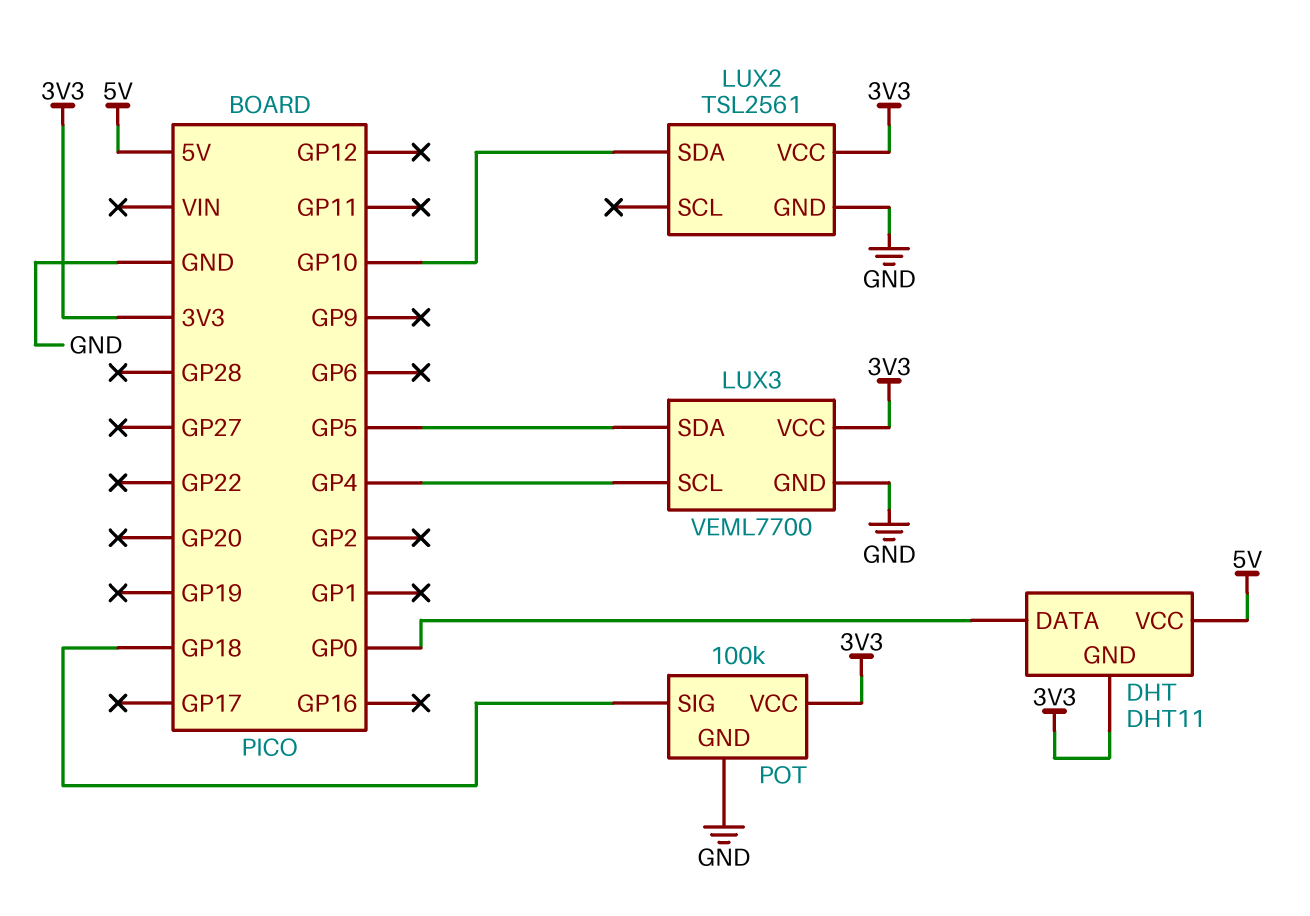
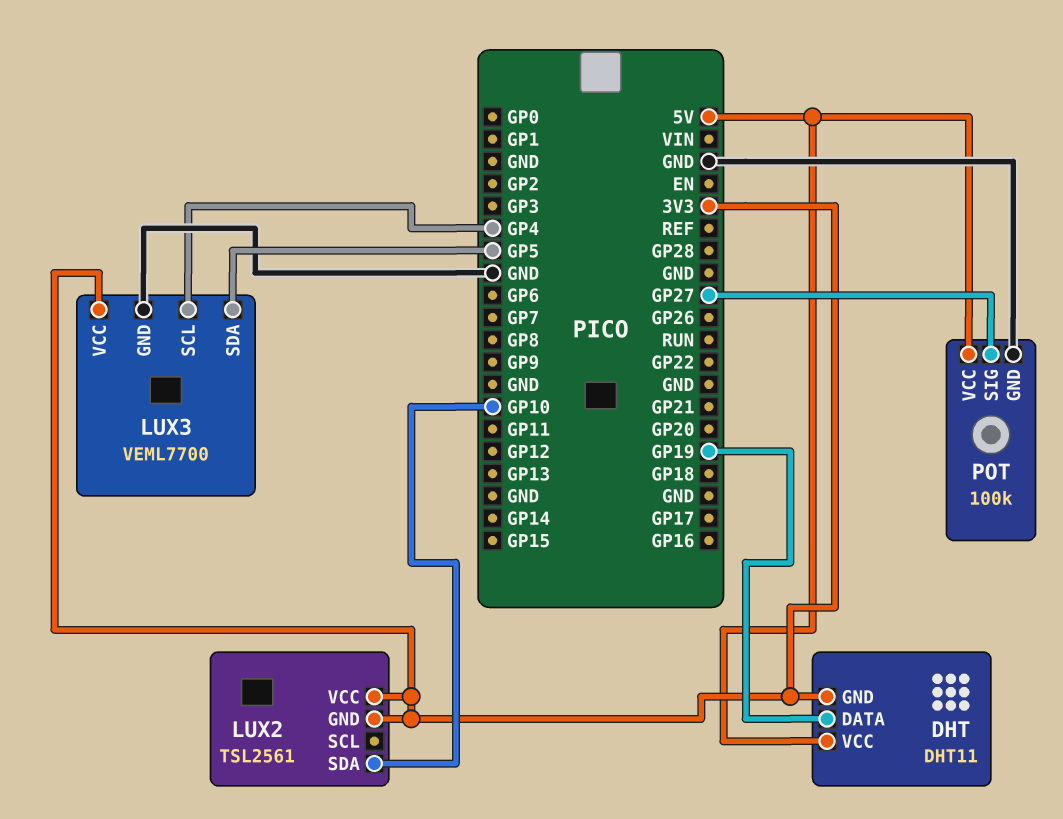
DHT pin DATA: GP0 -> GP19
LUX2 pin GND: GND -> 3V3
POT pin SIG: GP18 -> GP27
POT pin VCC: 3V3 -> 5V

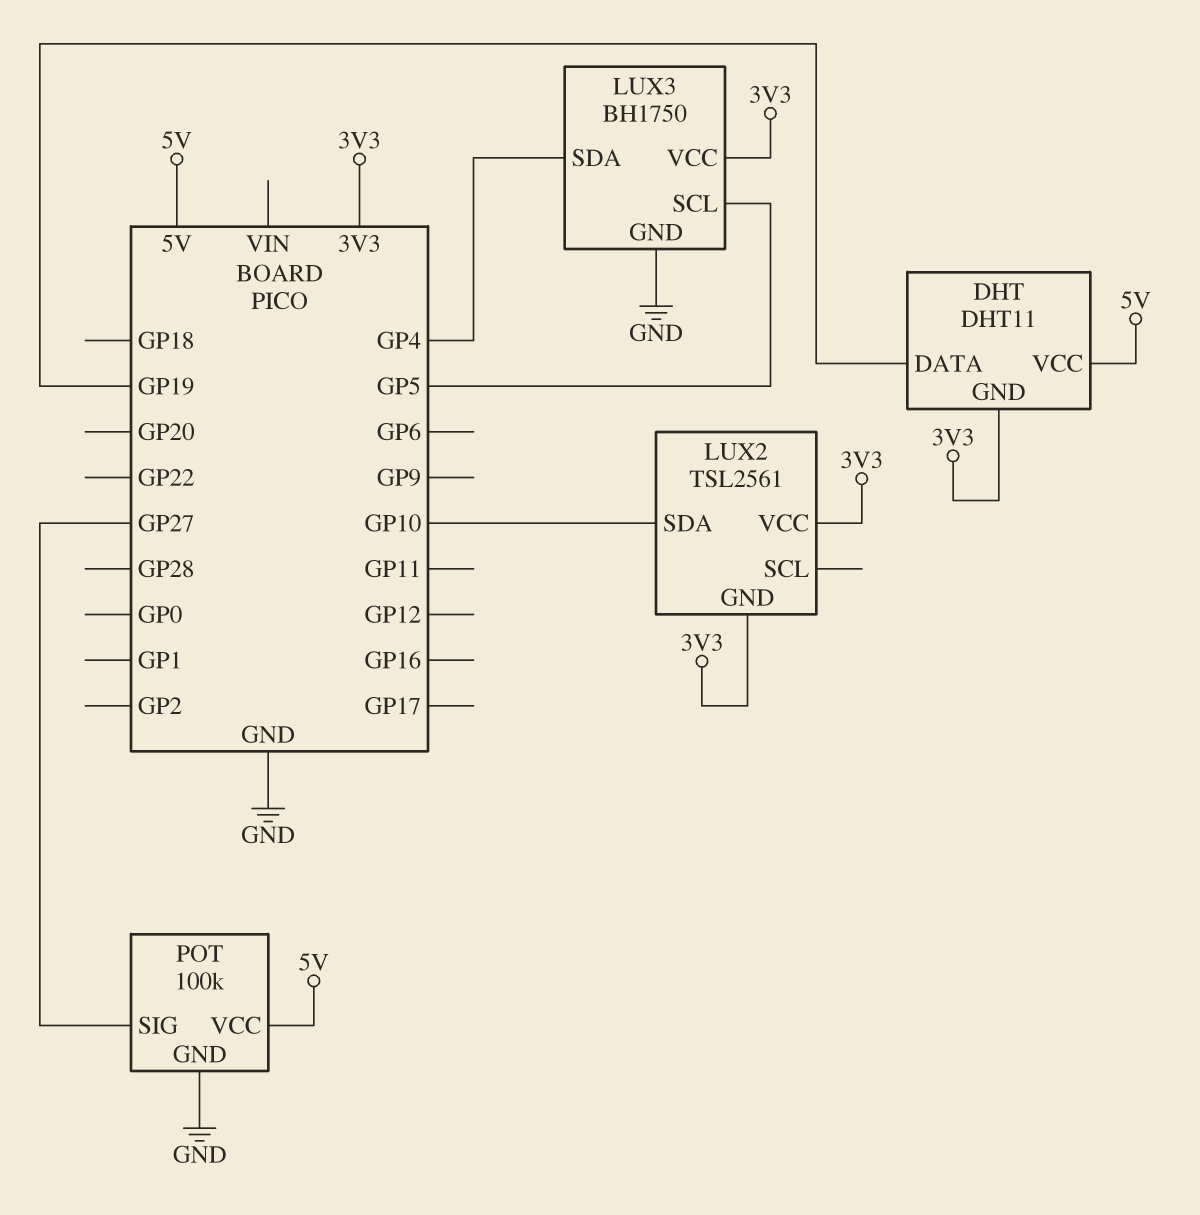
LUX3: VEML7700 -> BH1750
LUX3 pin SCL: GP4 -> GP5
LUX3 pin SDA: GP5 -> GP4

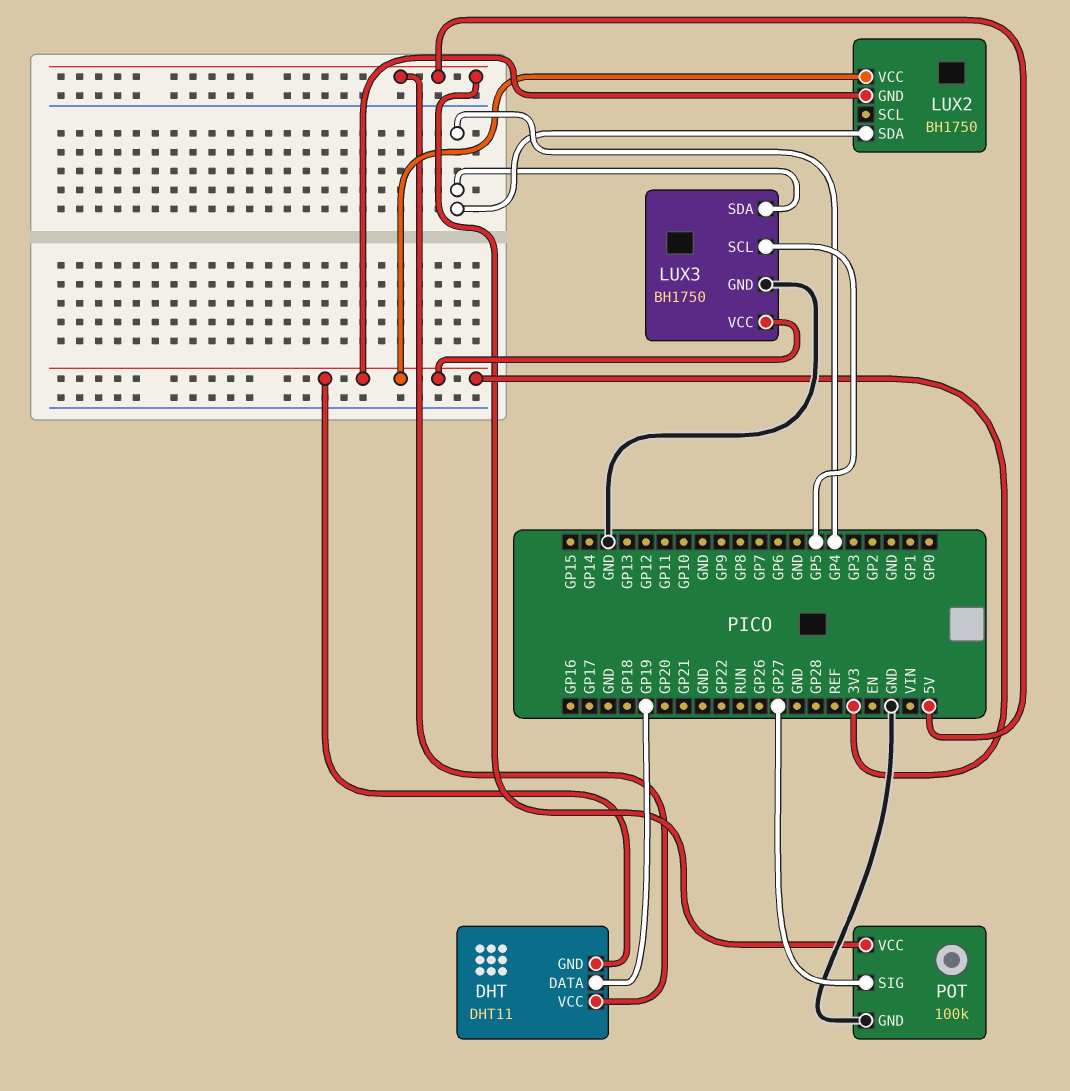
LUX2: TSL2561 -> BH1750
LUX2 pin SDA: GP10 -> GP4

